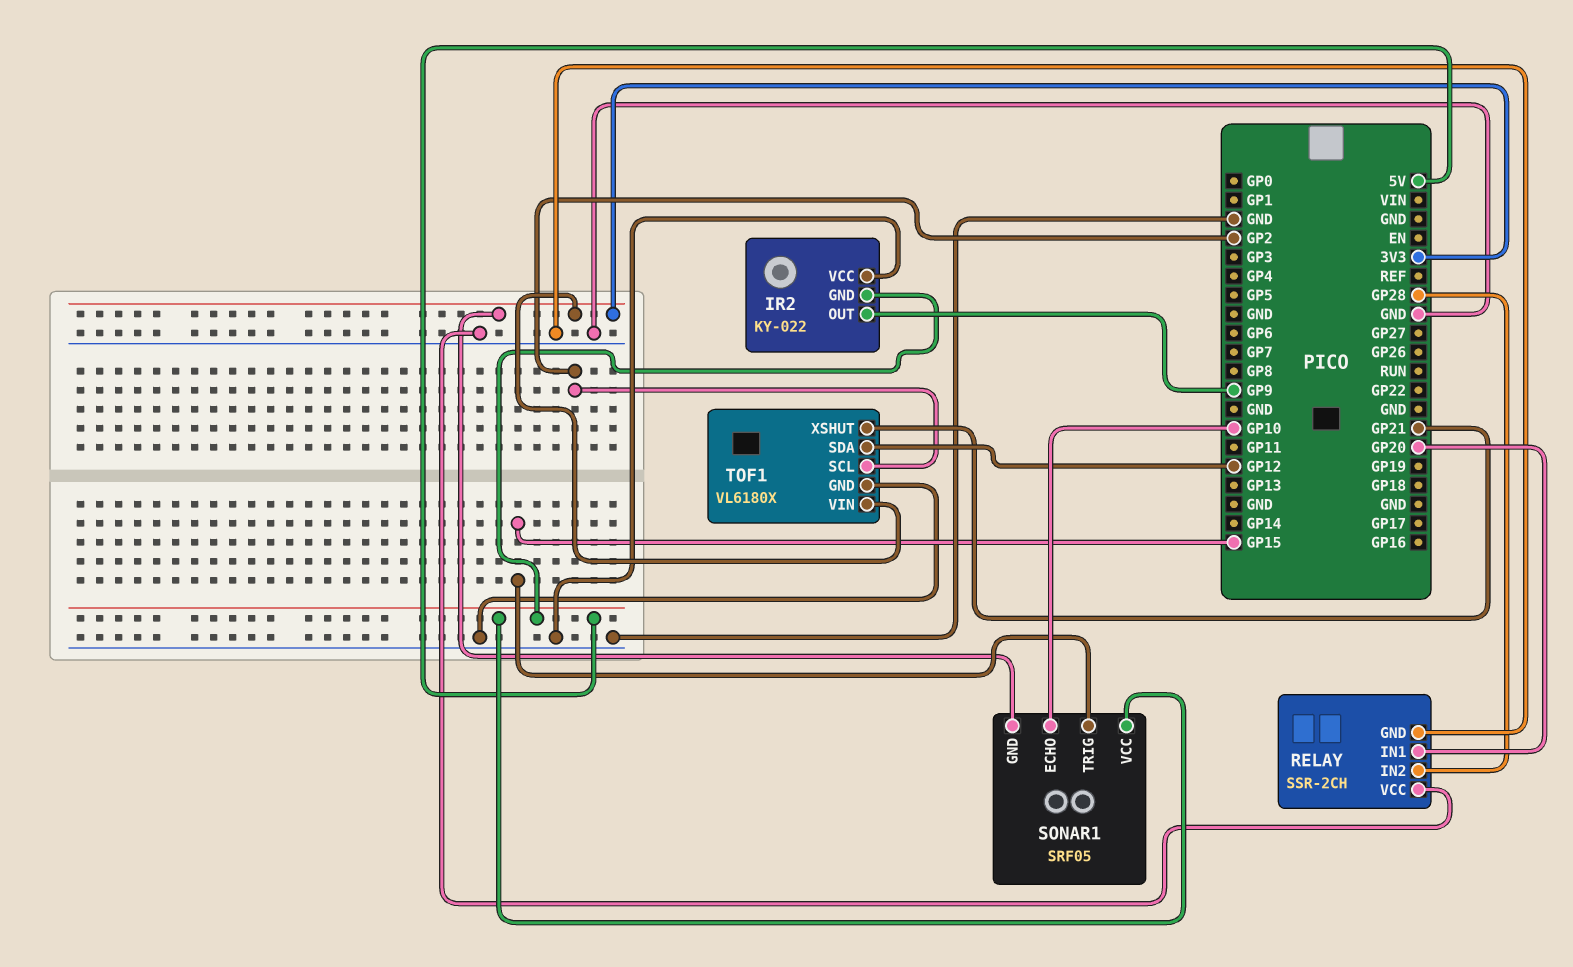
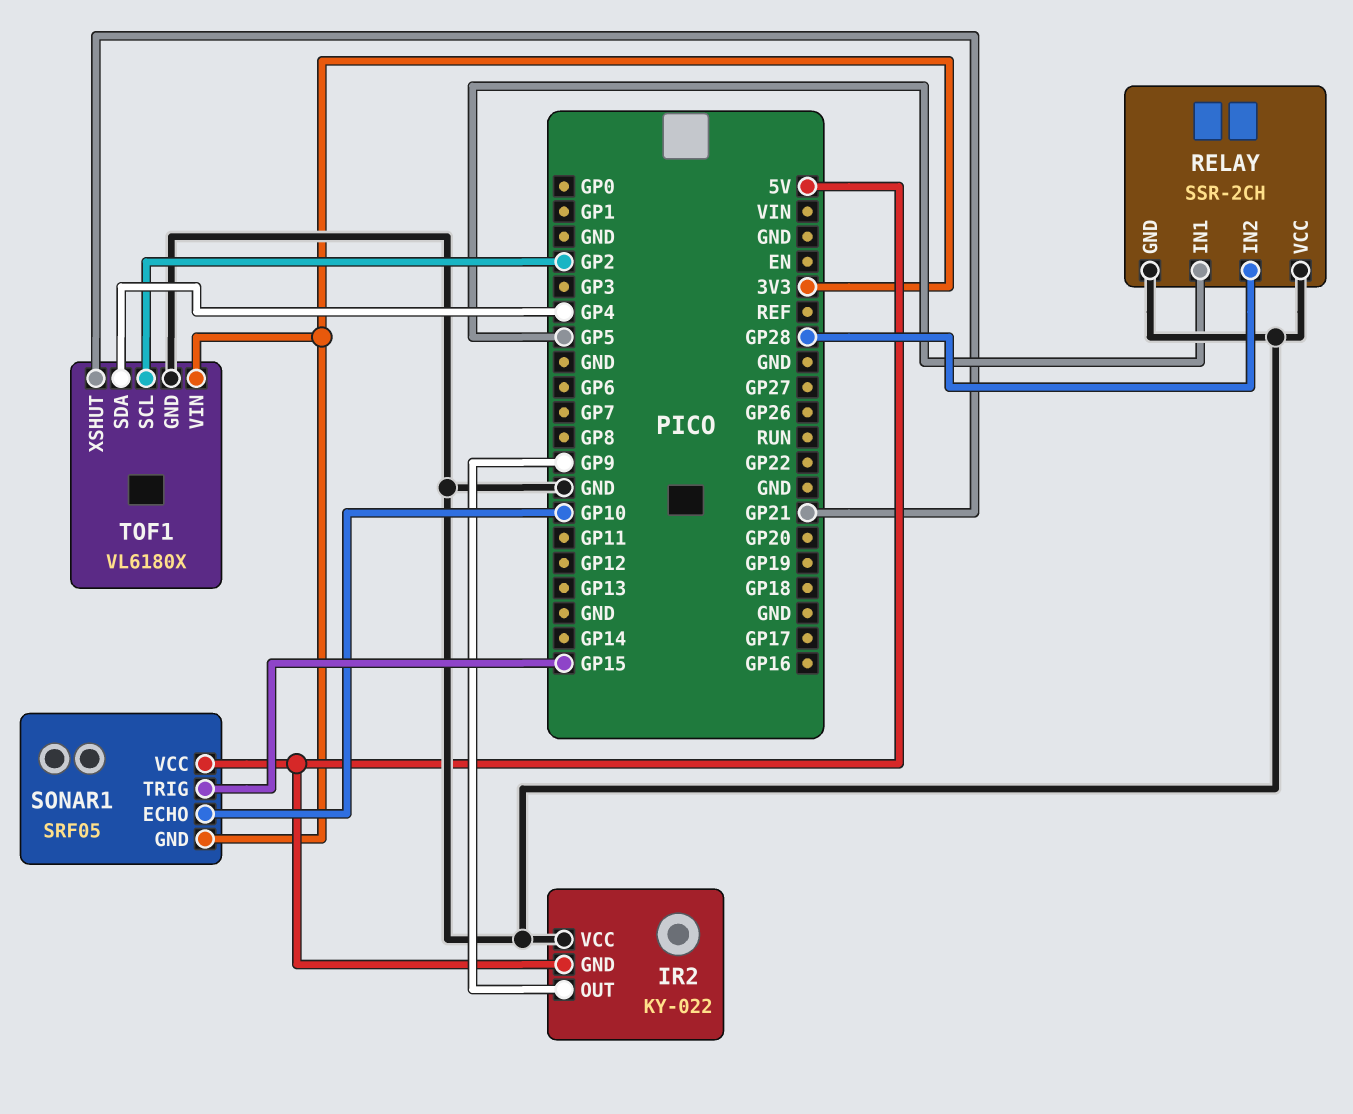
RELAY pin IN1: GP20 -> GP5
TOF1 pin SDA: GP12 -> GP4

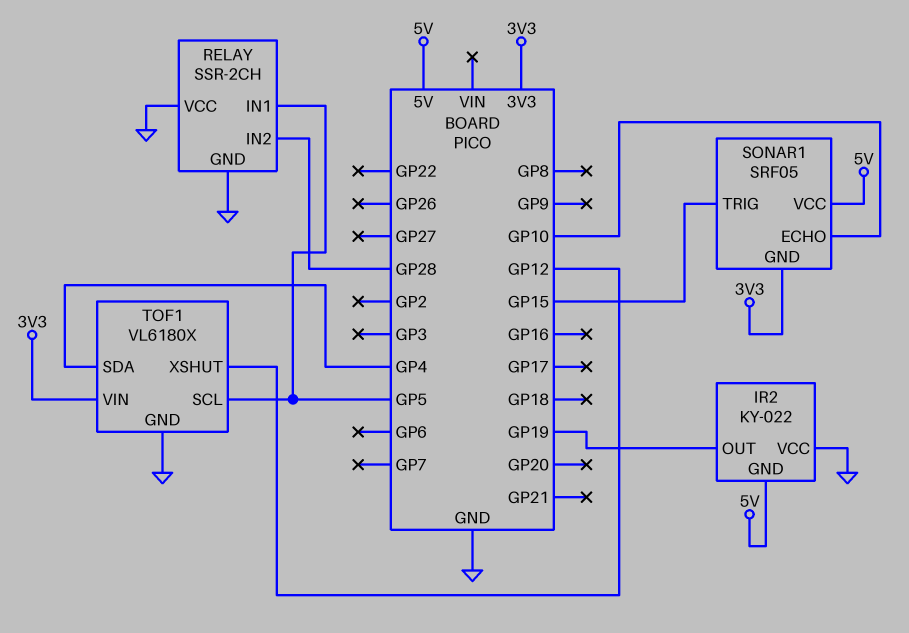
IR2 pin OUT: GP9 -> GP19
TOF1 pin SCL: GP2 -> GP5
TOF1 pin XSHUT: GP21 -> GP12

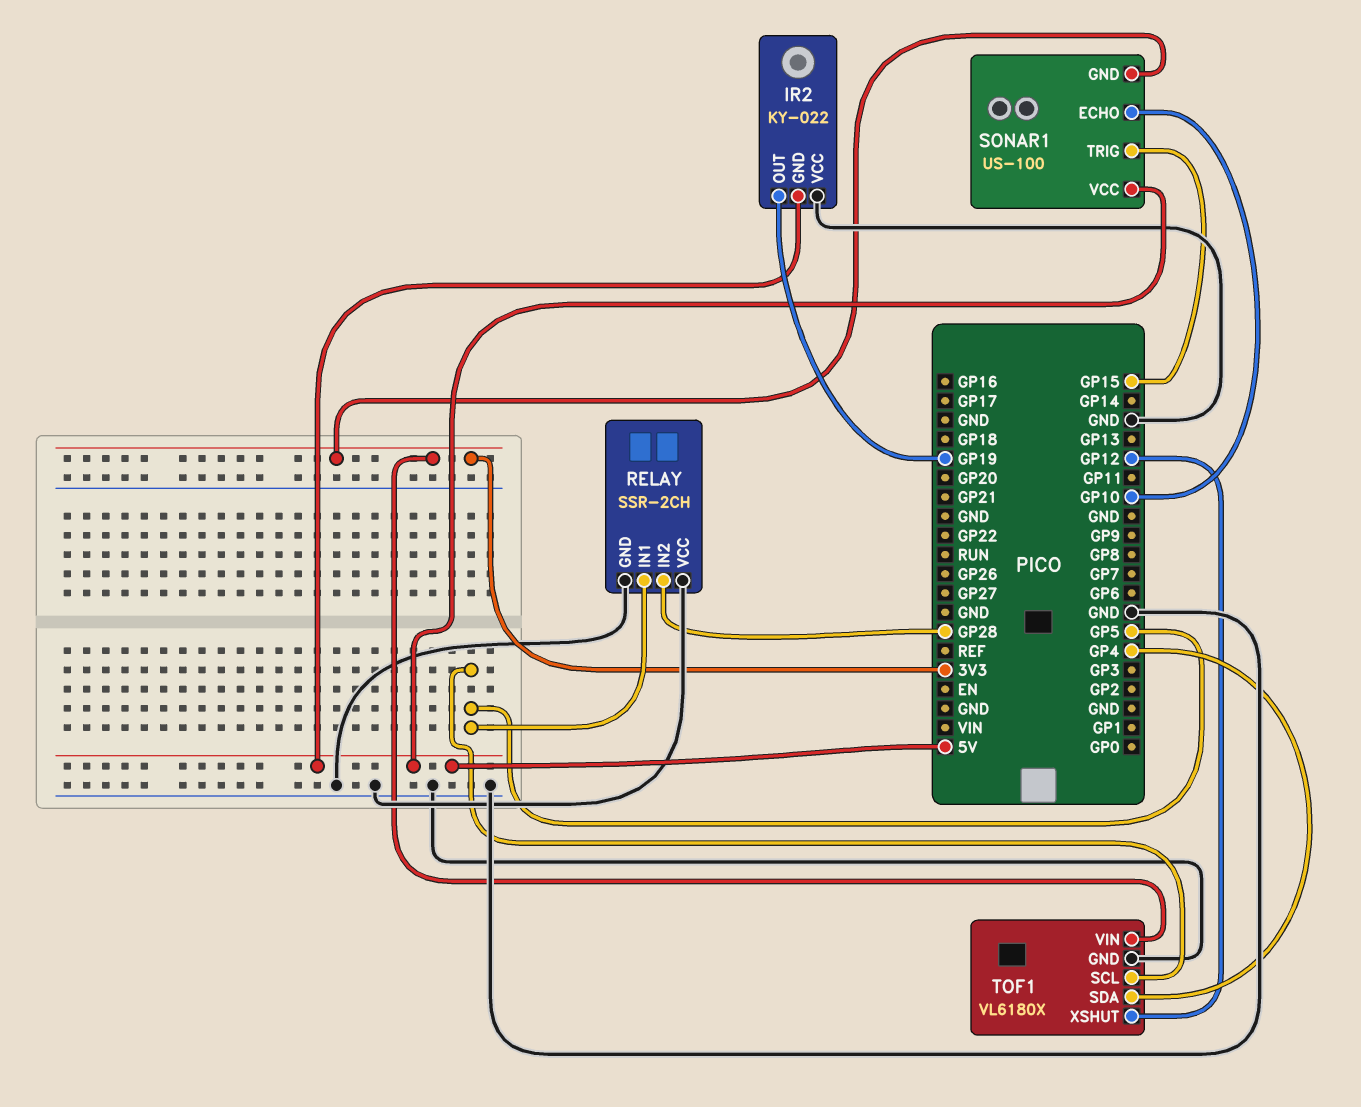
SONAR1: SRF05 -> US-100

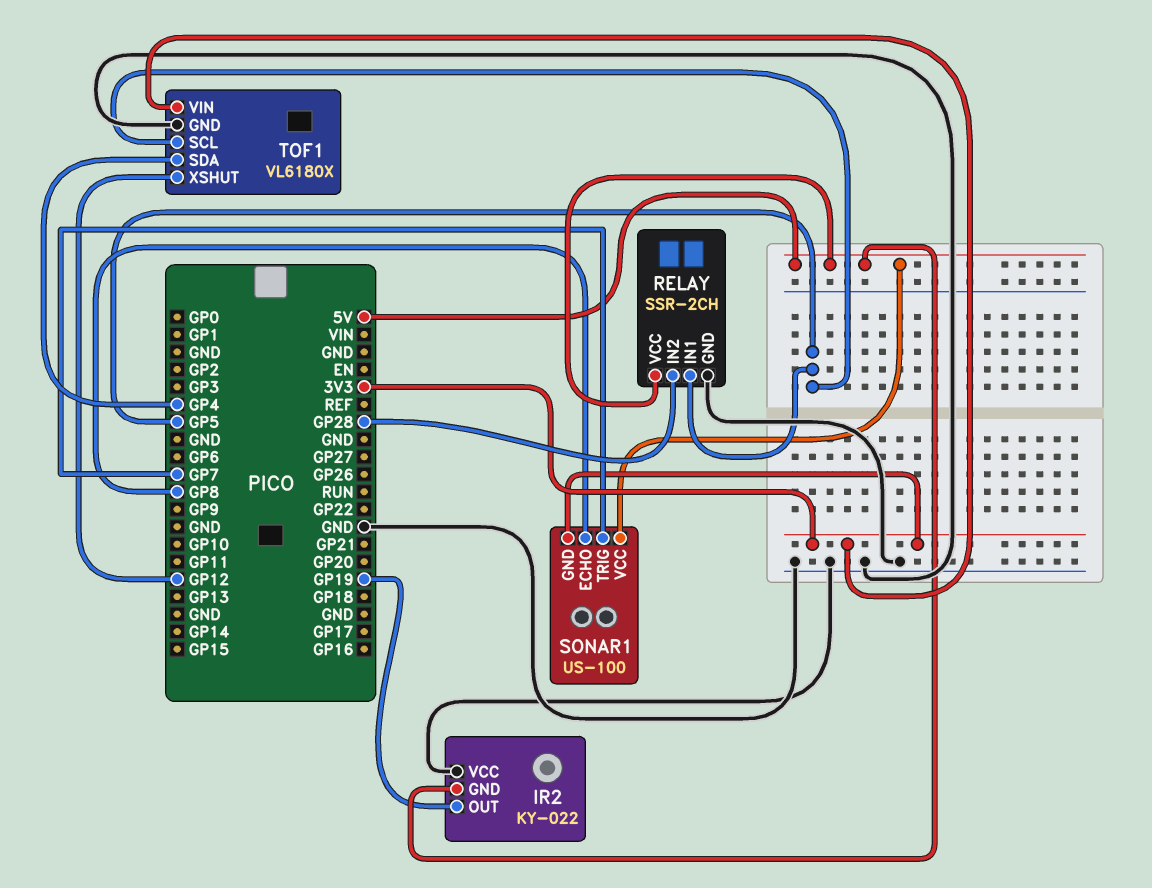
RELAY pin VCC: GND -> 5V
SONAR1 pin ECHO: GP10 -> GP8
SONAR1 pin TRIG: GP15 -> GP7

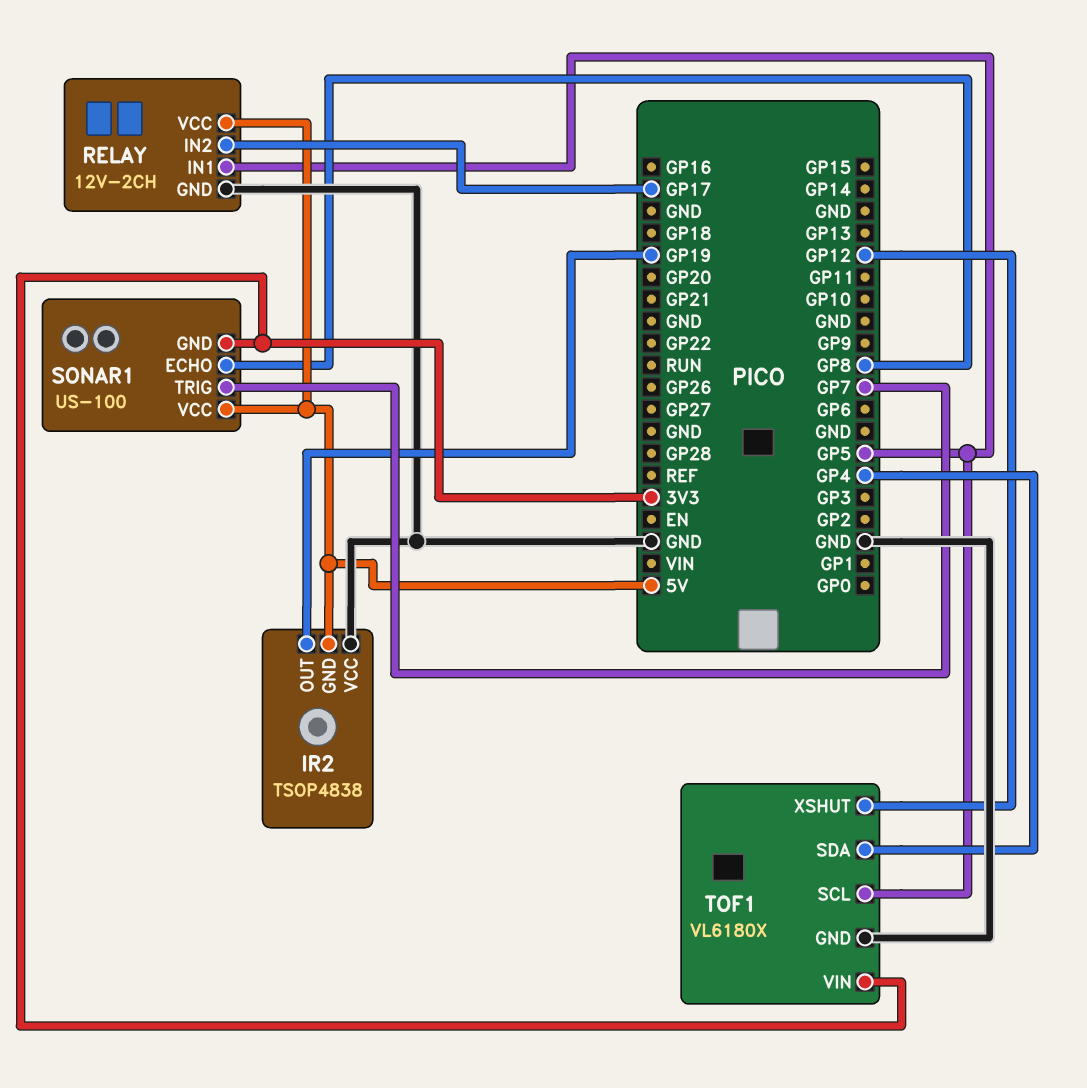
IR2: KY-022 -> TSOP4838
RELAY: SSR-2CH -> 12V-2CH
RELAY pin IN2: GP28 -> GP17

